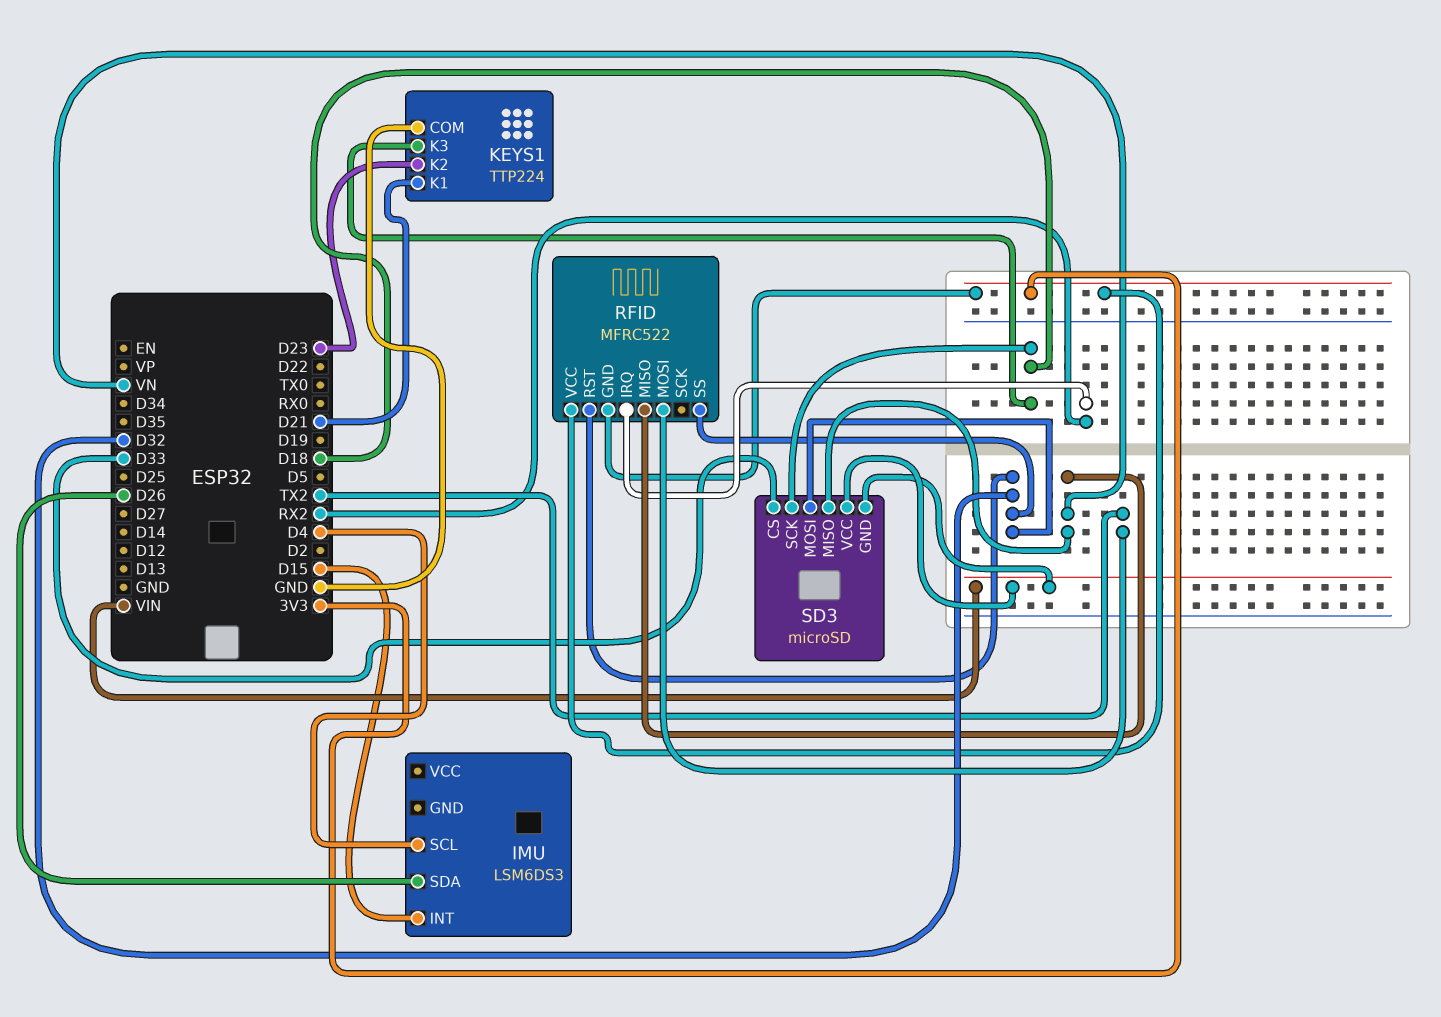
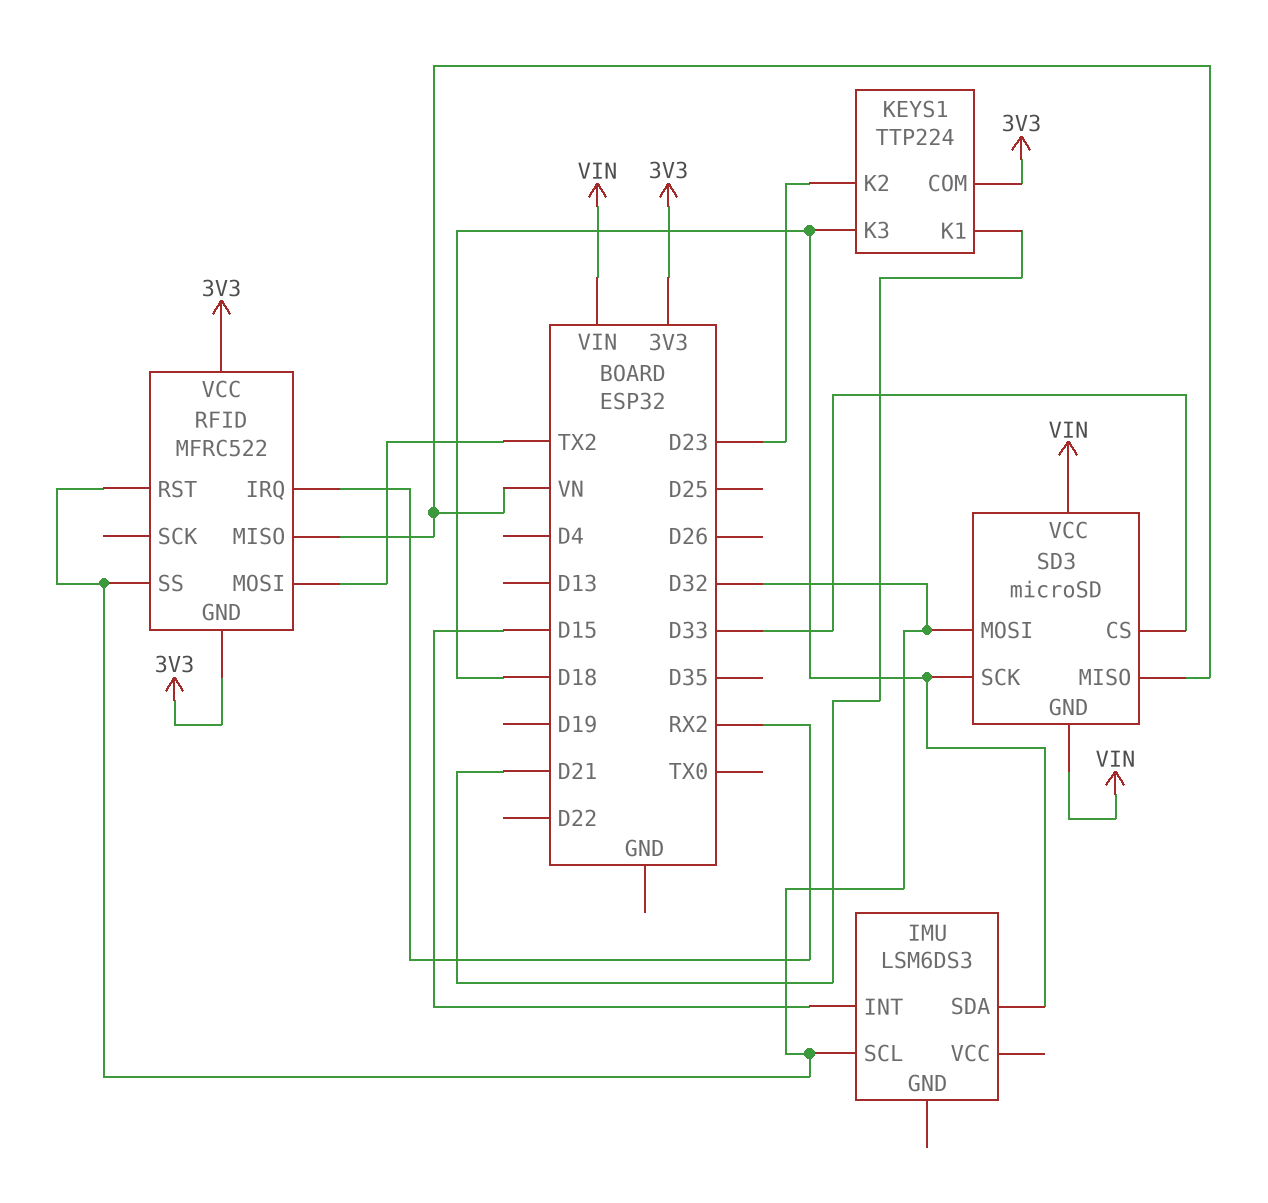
IMU pin SCL: D4 -> D32
IMU pin SDA: D26 -> D18
KEYS1 pin COM: GND -> 3V3

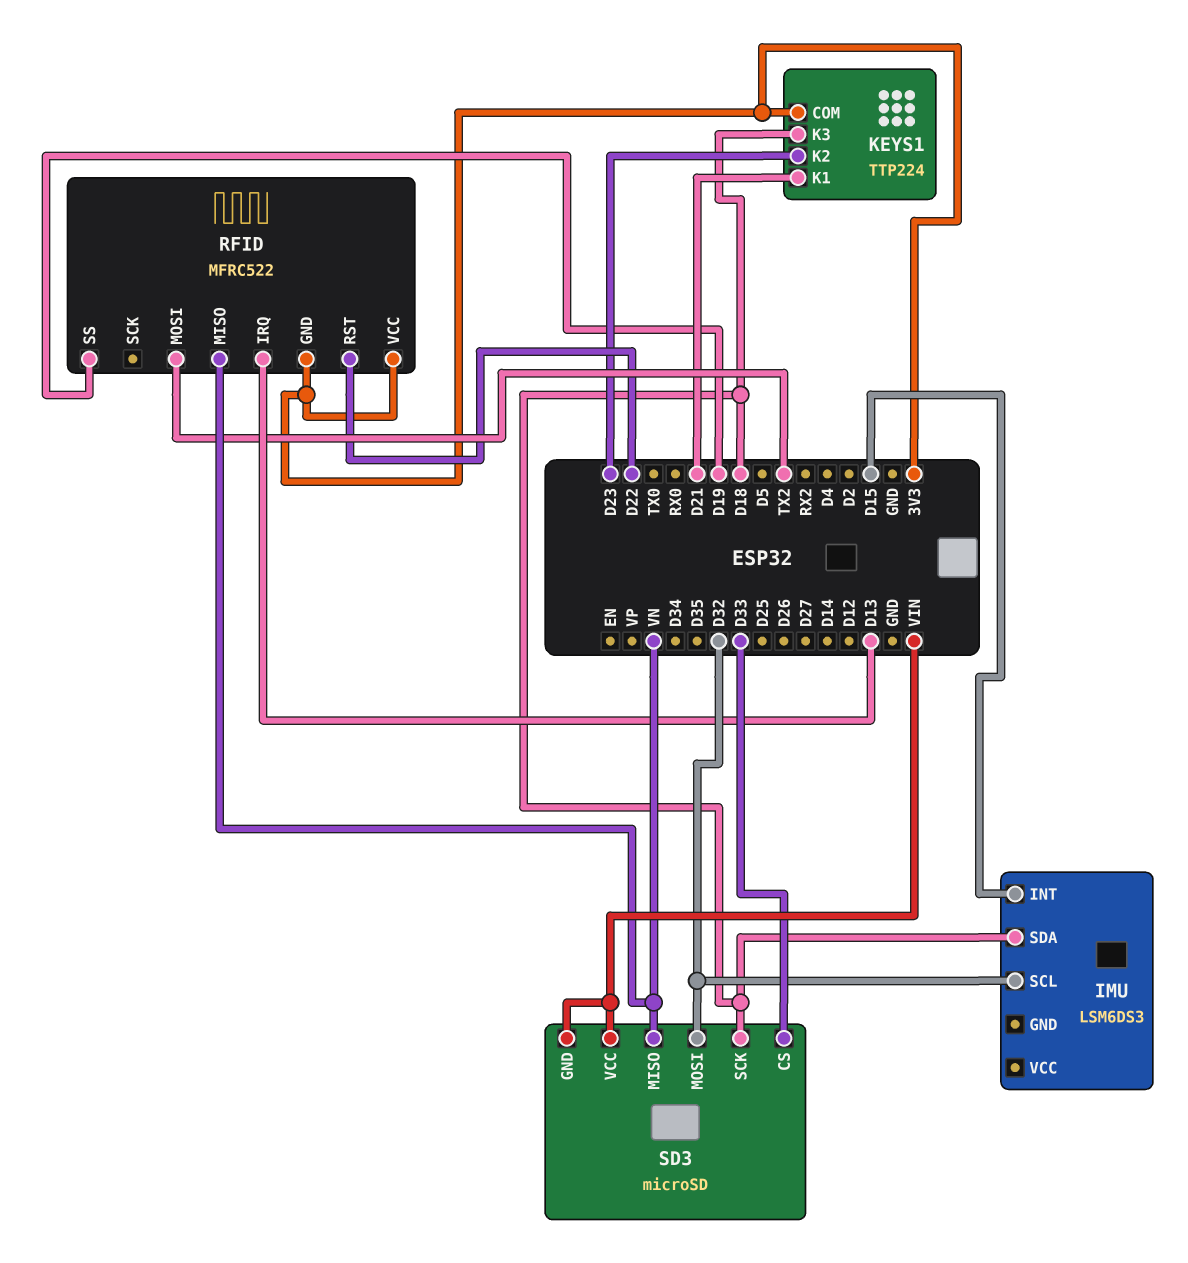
RFID pin IRQ: RX2 -> D13
RFID pin RST: D32 -> D22
RFID pin SS: D32 -> D19

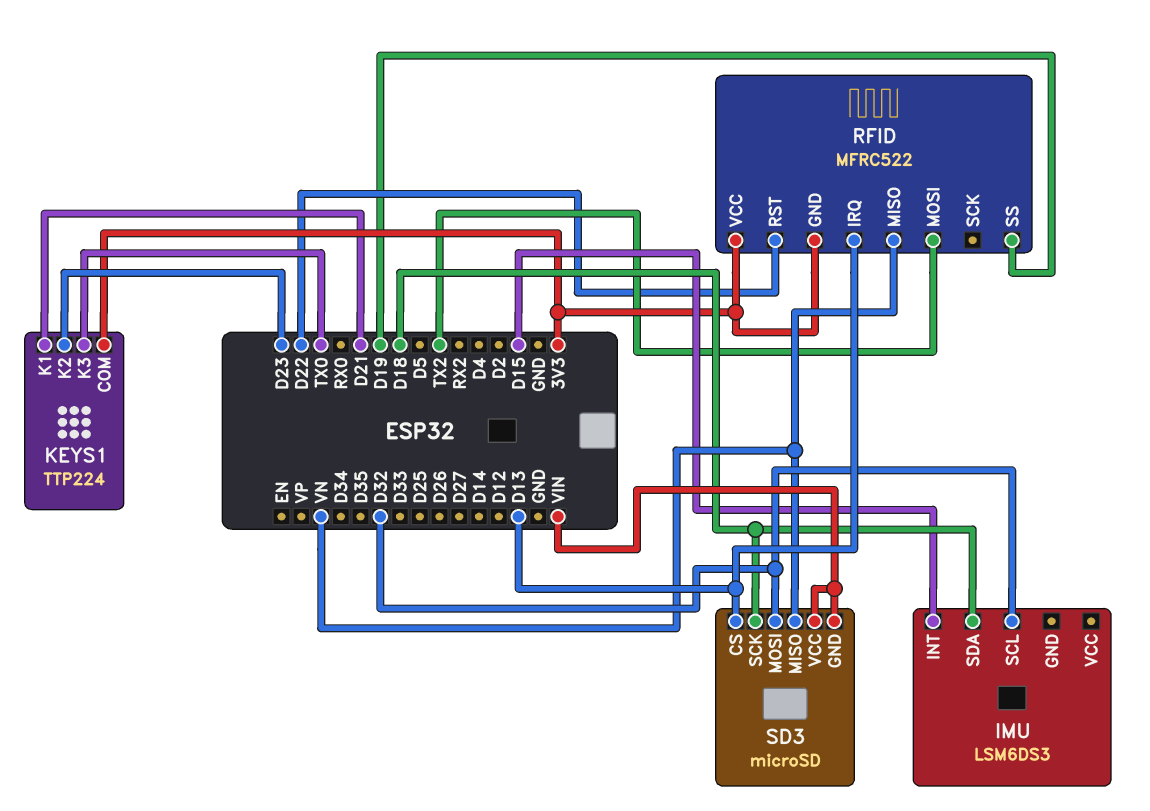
KEYS1 pin K3: D18 -> TX0
SD3 pin CS: D33 -> D13

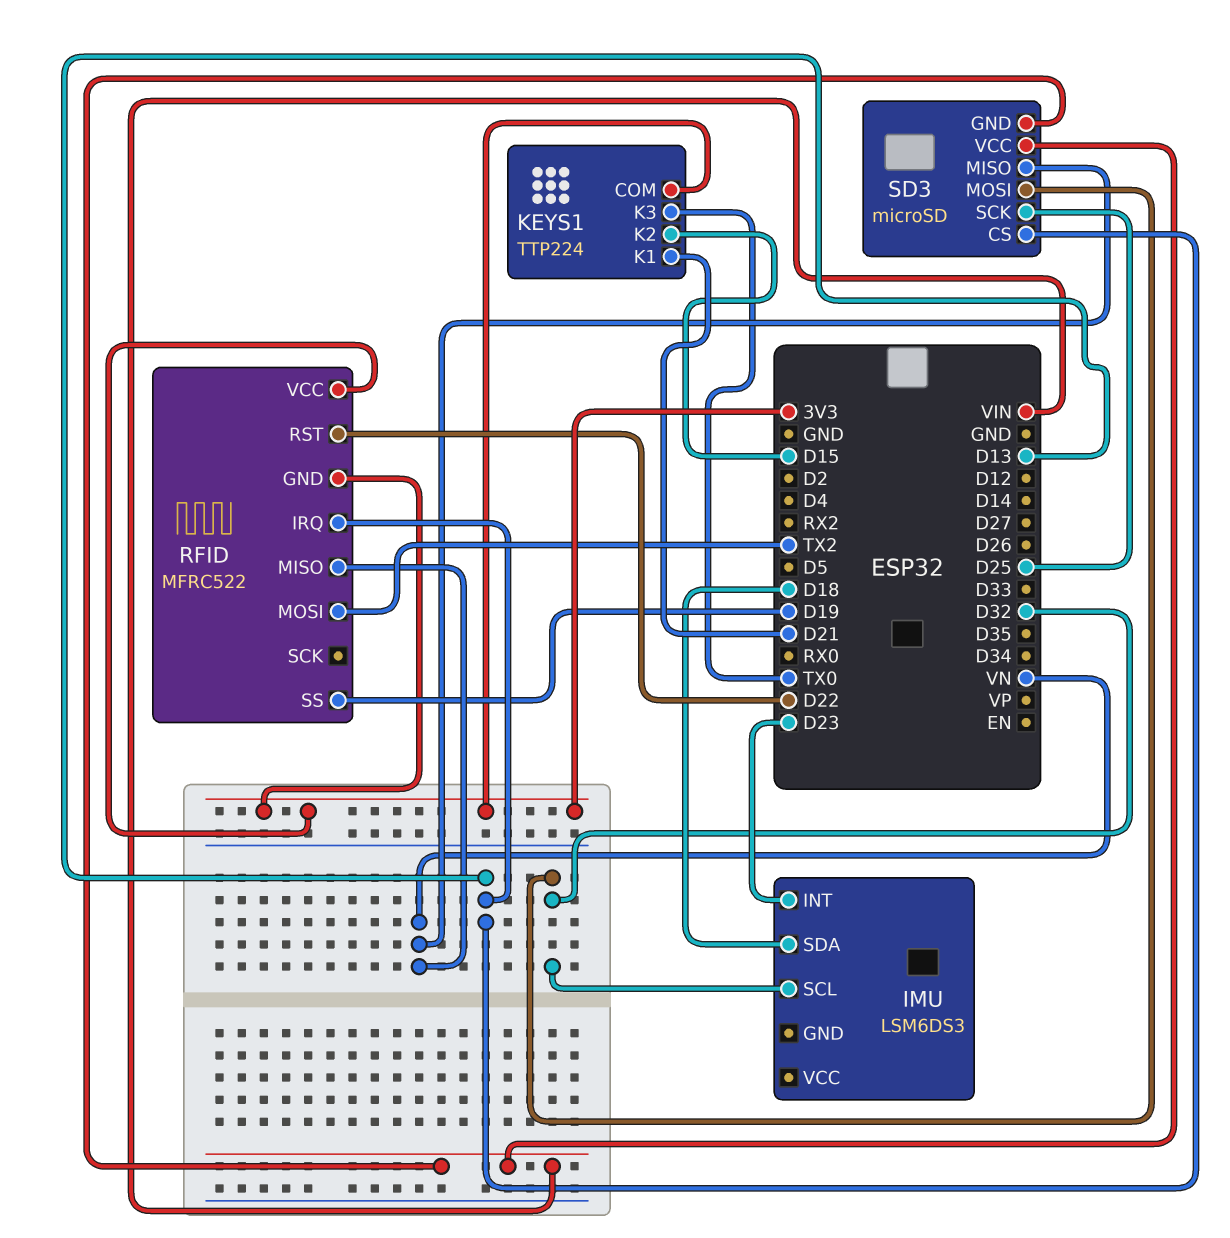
IMU pin INT: D15 -> D23
KEYS1 pin K2: D23 -> D15
SD3 pin SCK: D18 -> D25

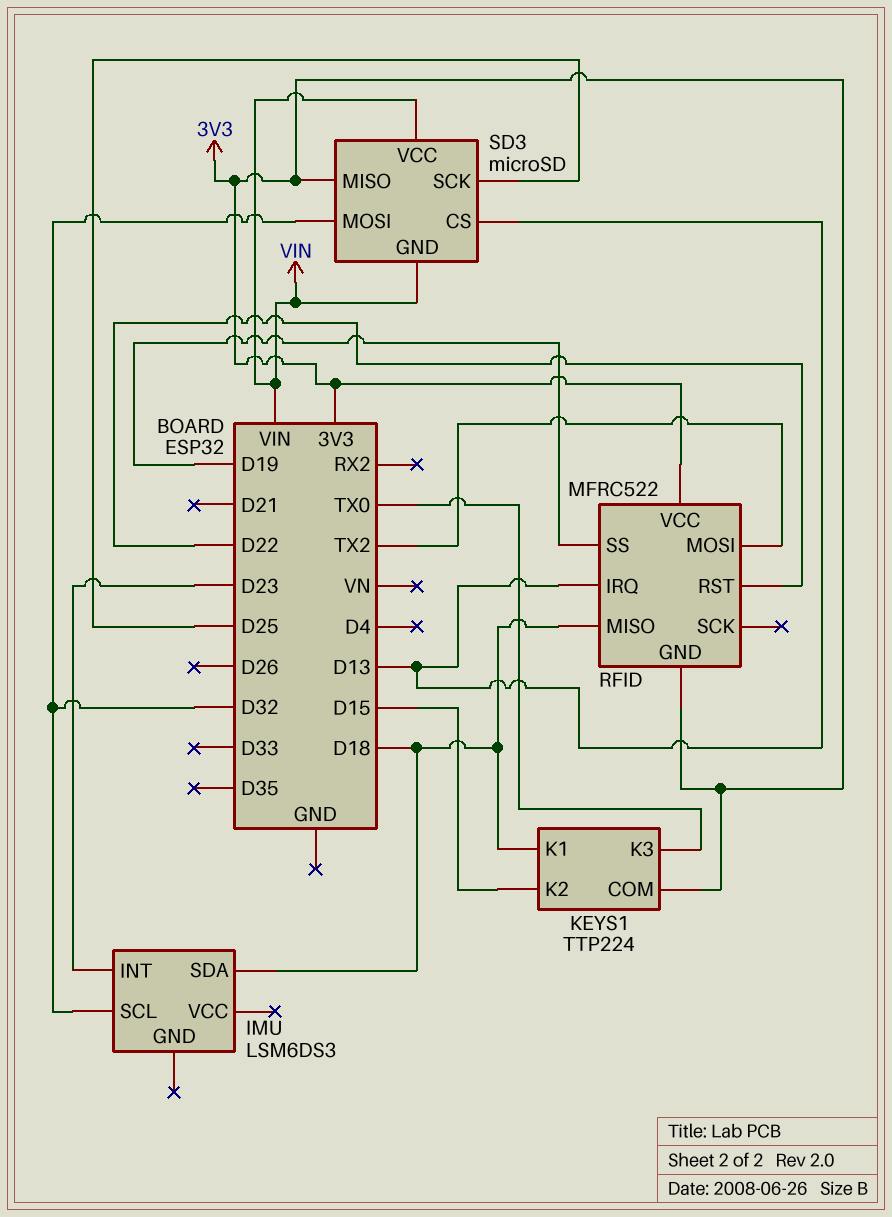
KEYS1 pin K1: D21 -> D18
RFID pin MISO: VN -> D18
SD3 pin MISO: VN -> 3V3

